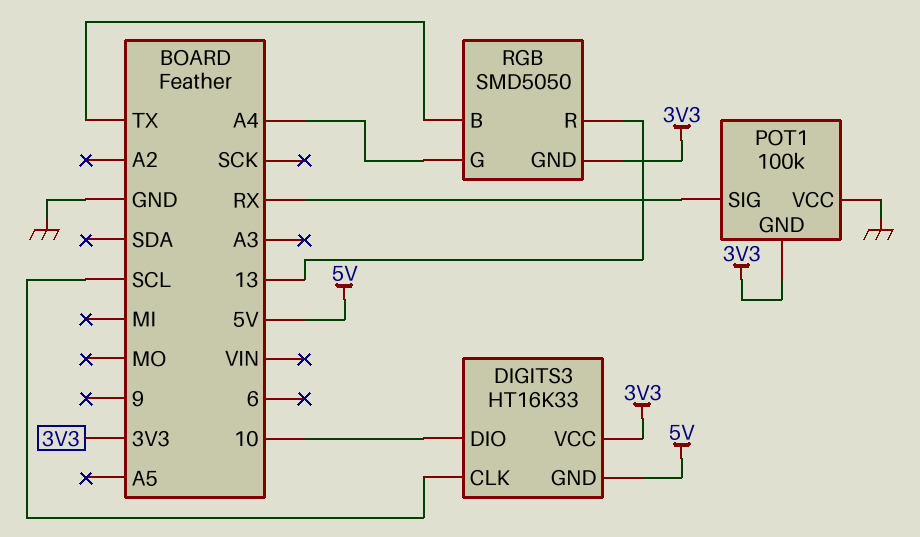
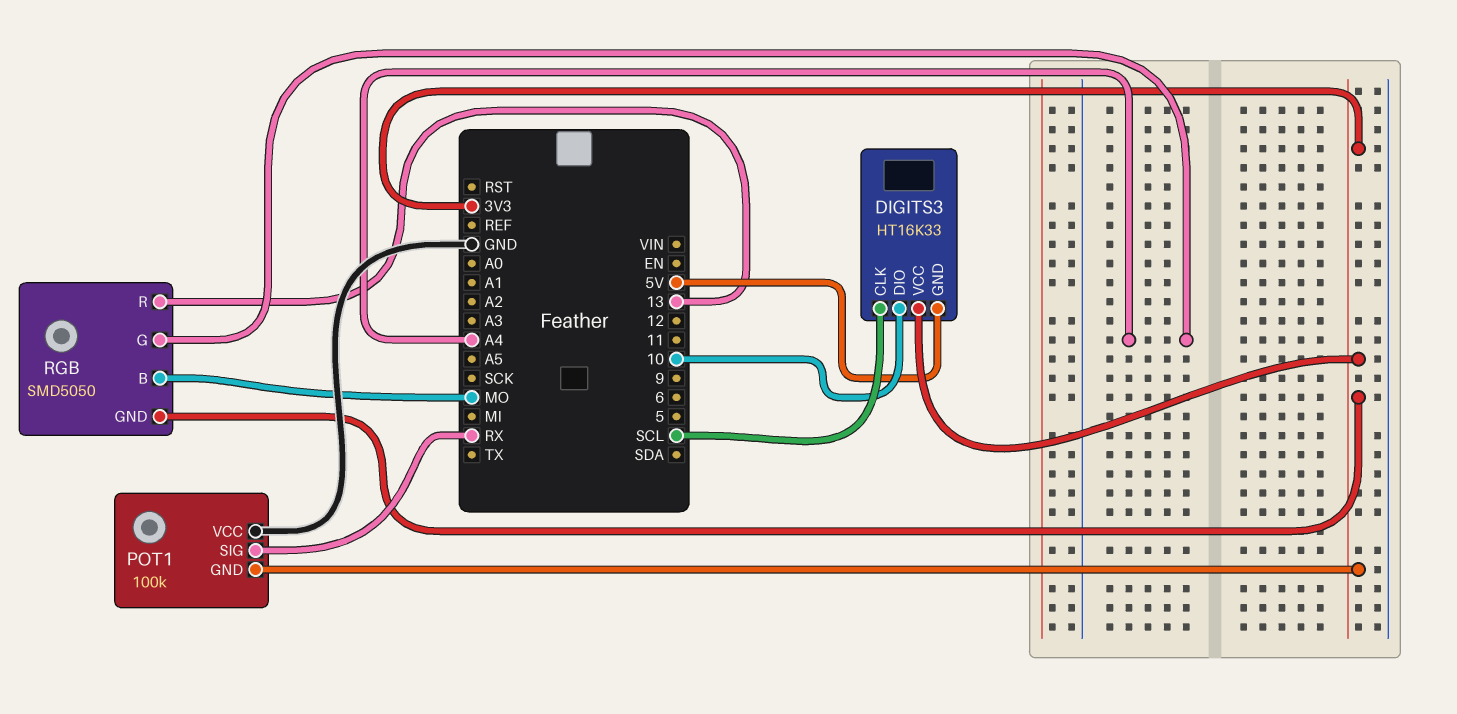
RGB pin B: TX -> MO

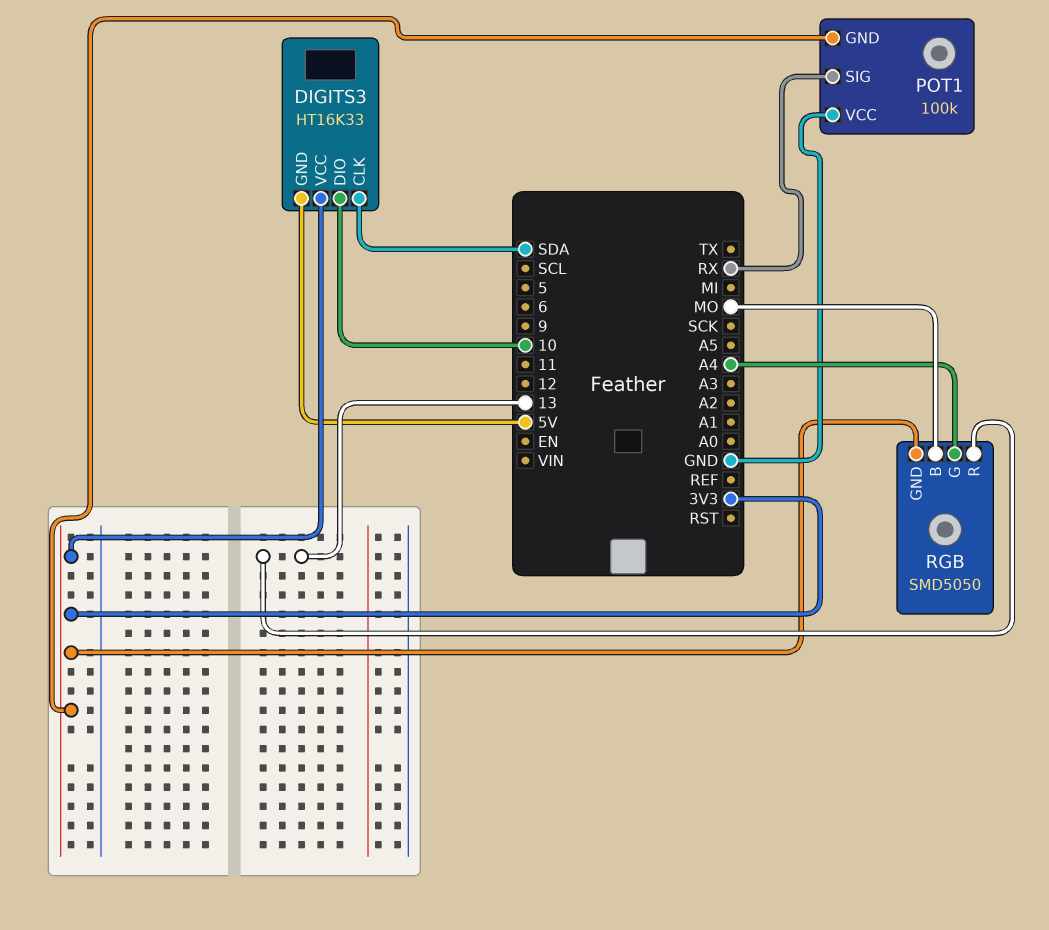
DIGITS3 pin CLK: SCL -> SDA

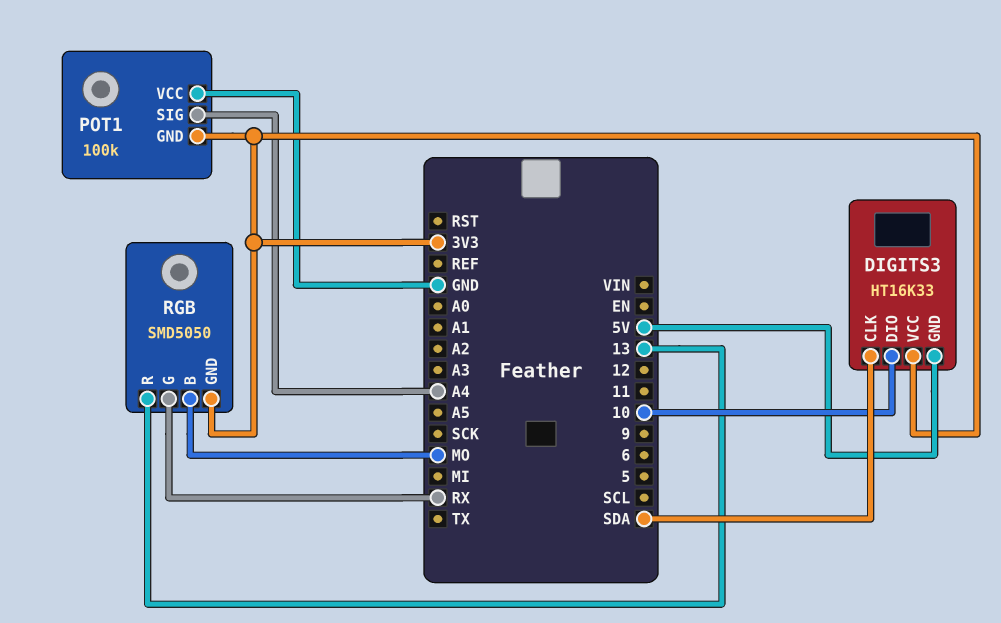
POT1 pin SIG: RX -> A4
RGB pin G: A4 -> RX

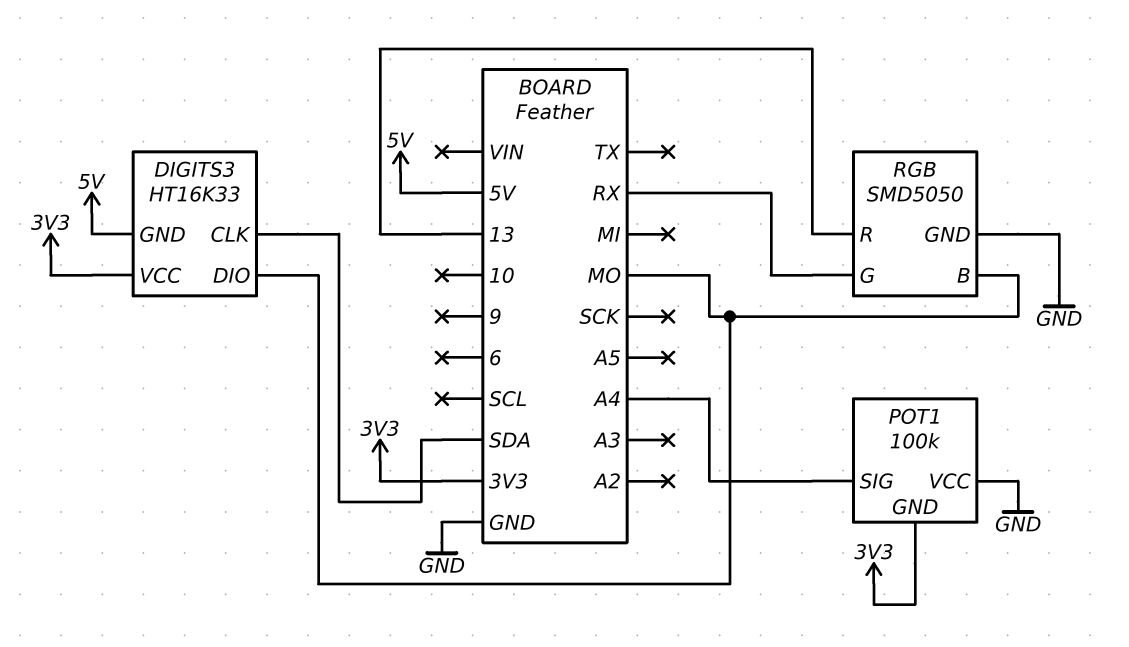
DIGITS3 pin DIO: 10 -> MO
RGB pin GND: 3V3 -> GND

